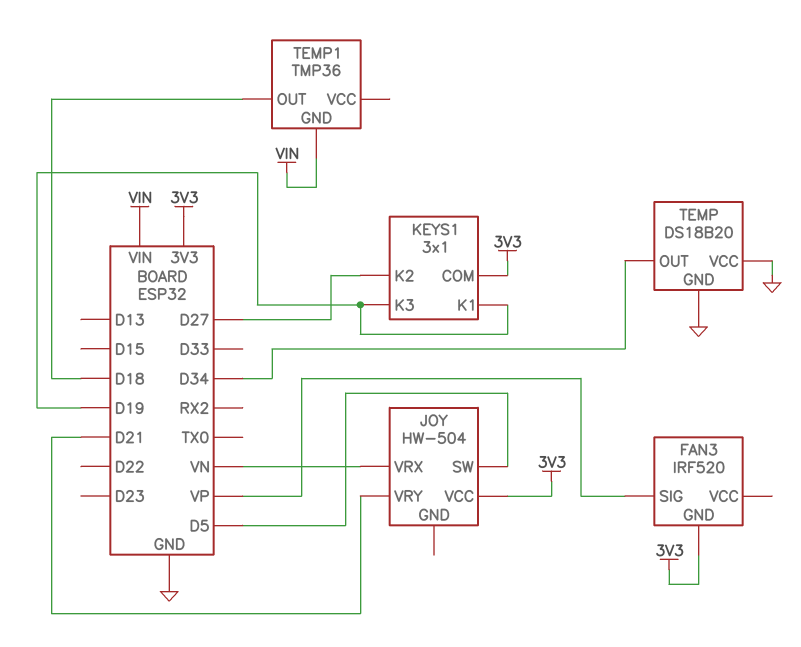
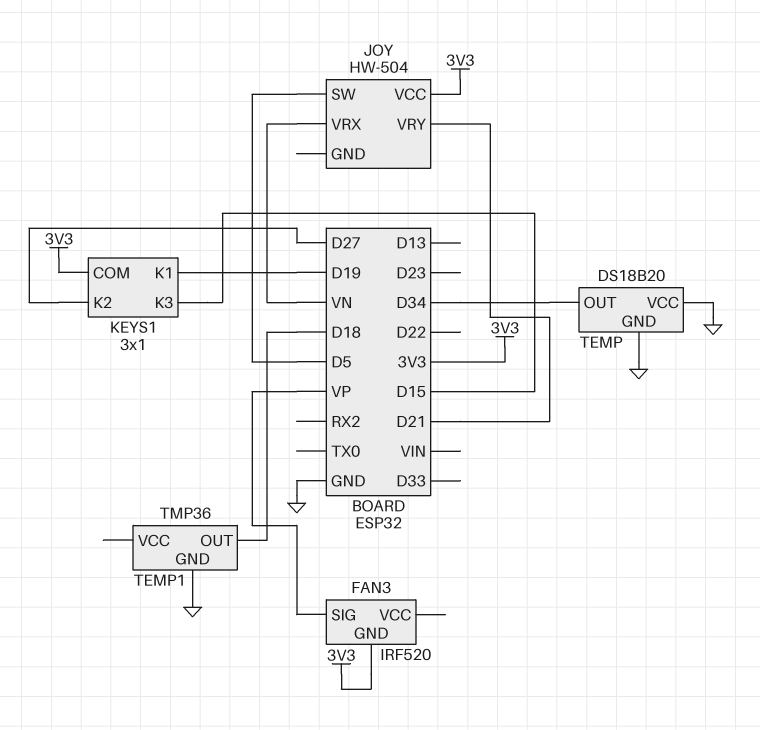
KEYS1 pin K3: D19 -> D15
TEMP1 pin GND: VIN -> GND

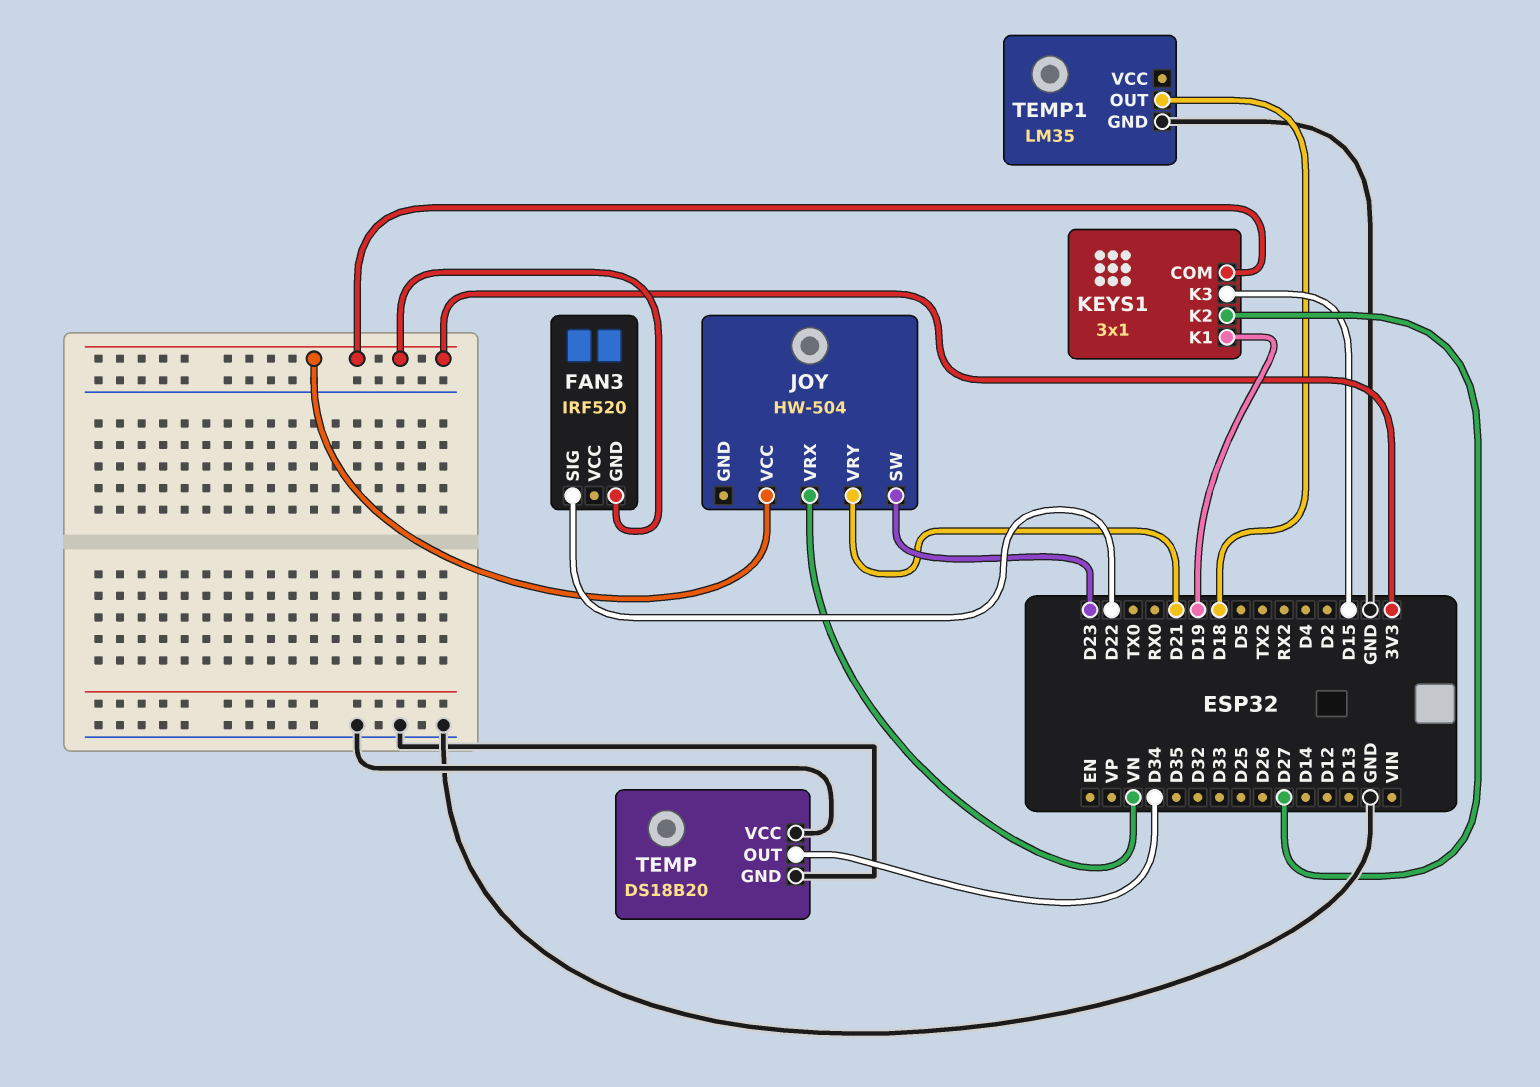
FAN3 pin SIG: VP -> D22
JOY pin SW: D5 -> D23
TEMP1: TMP36 -> LM35

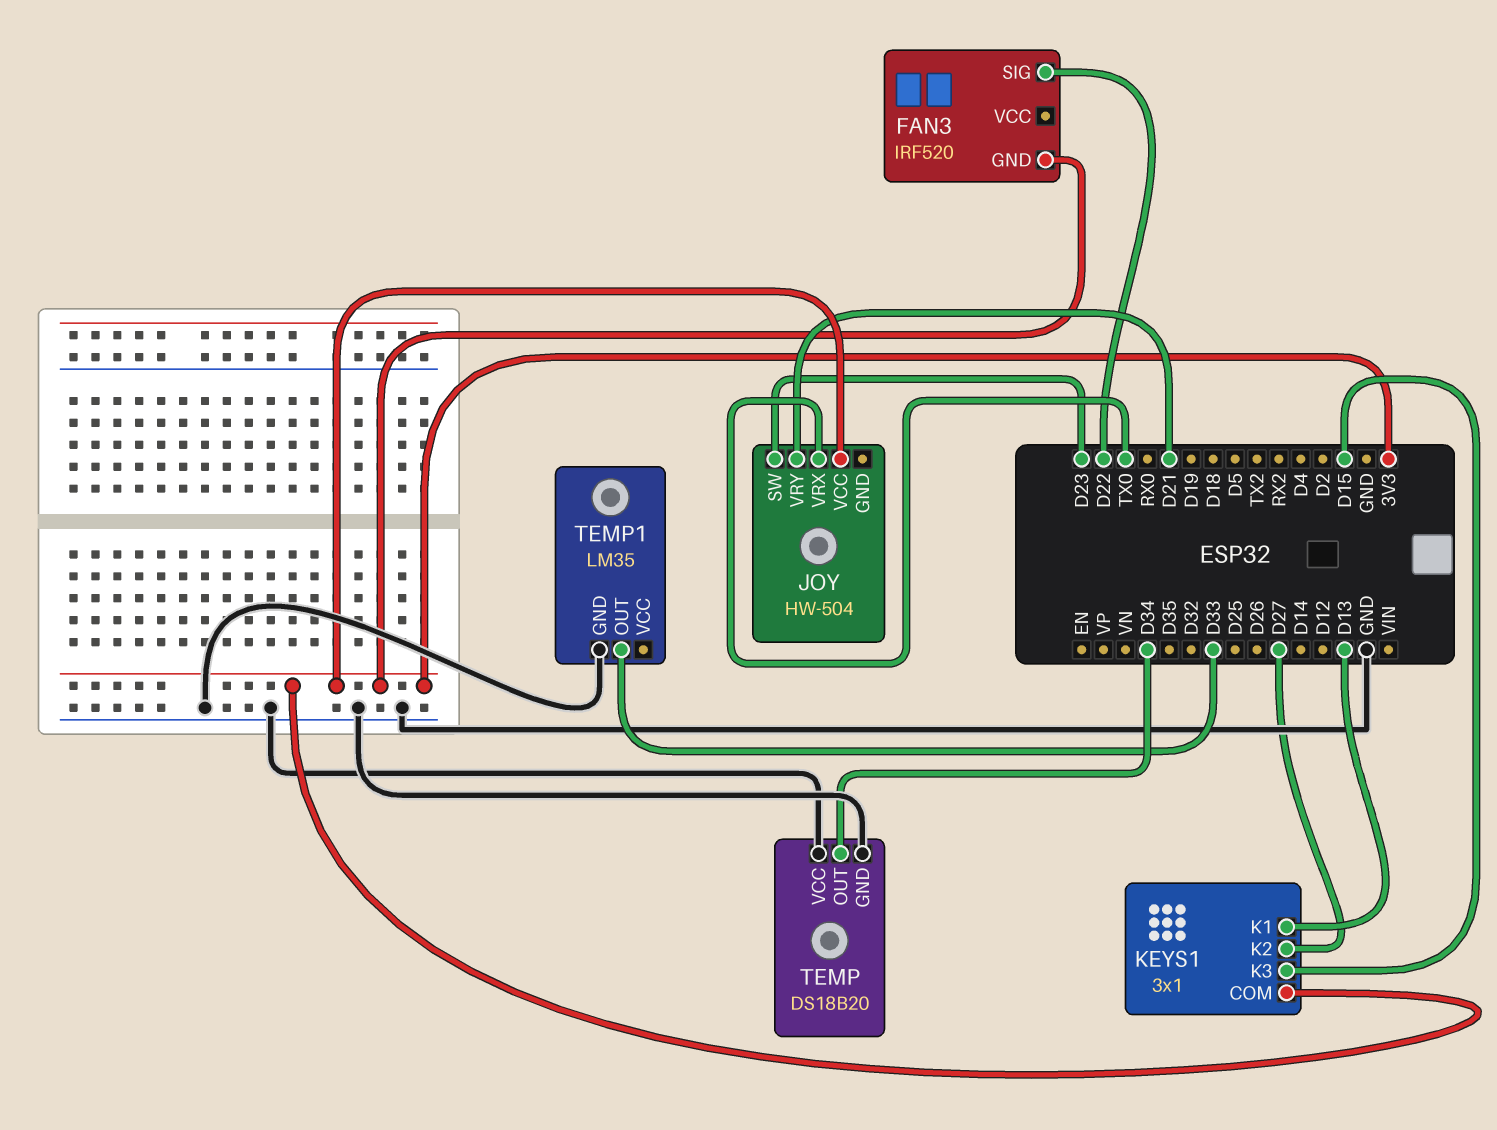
JOY pin VRX: VN -> TX0
KEYS1 pin K1: D19 -> D13
TEMP1 pin OUT: D18 -> D33

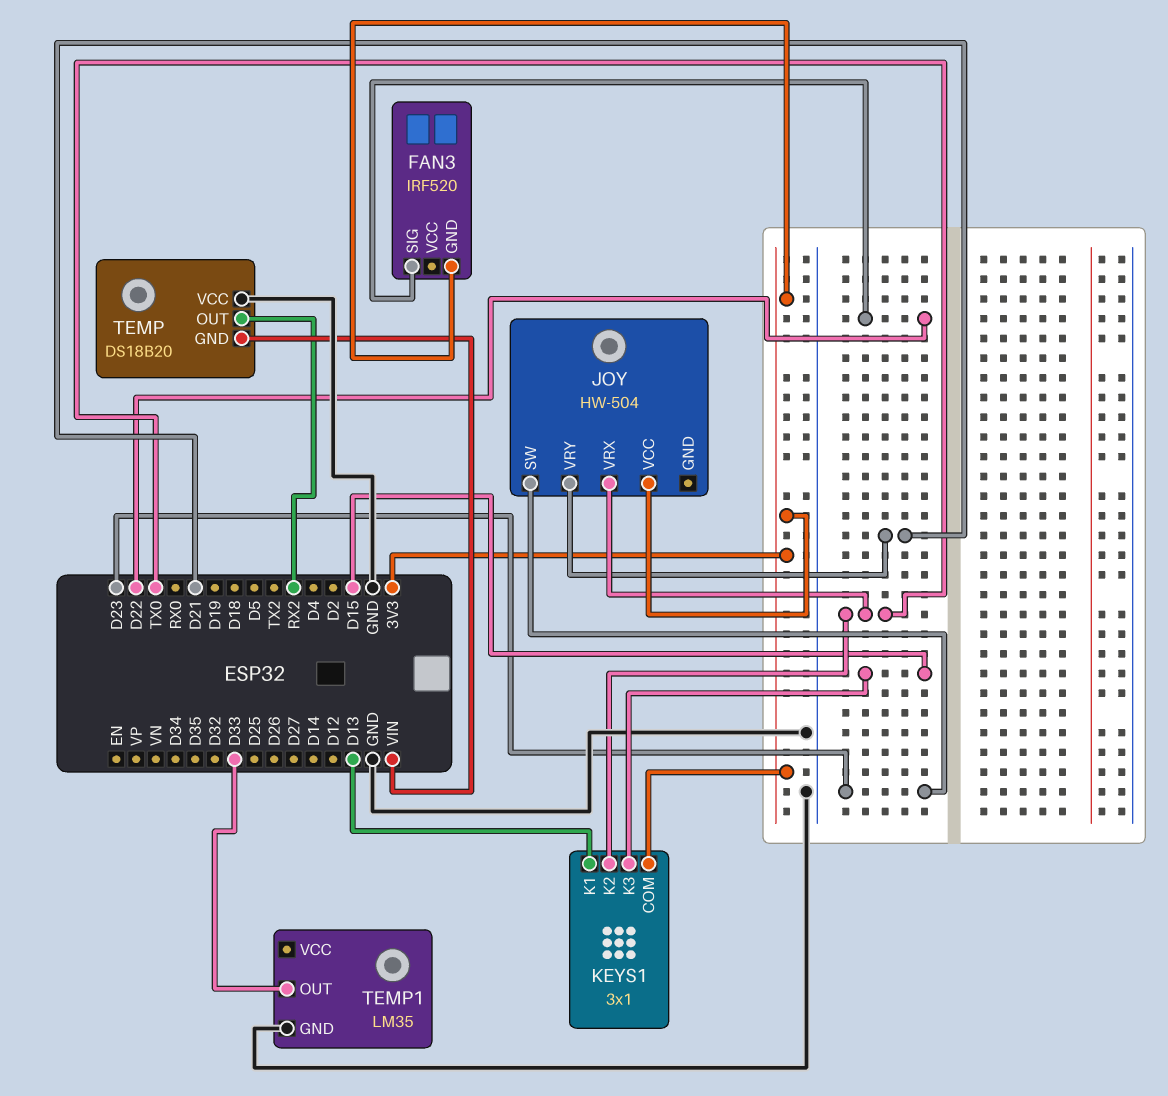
KEYS1 pin K2: D27 -> TX0
TEMP pin GND: GND -> VIN
TEMP pin OUT: D34 -> RX2

